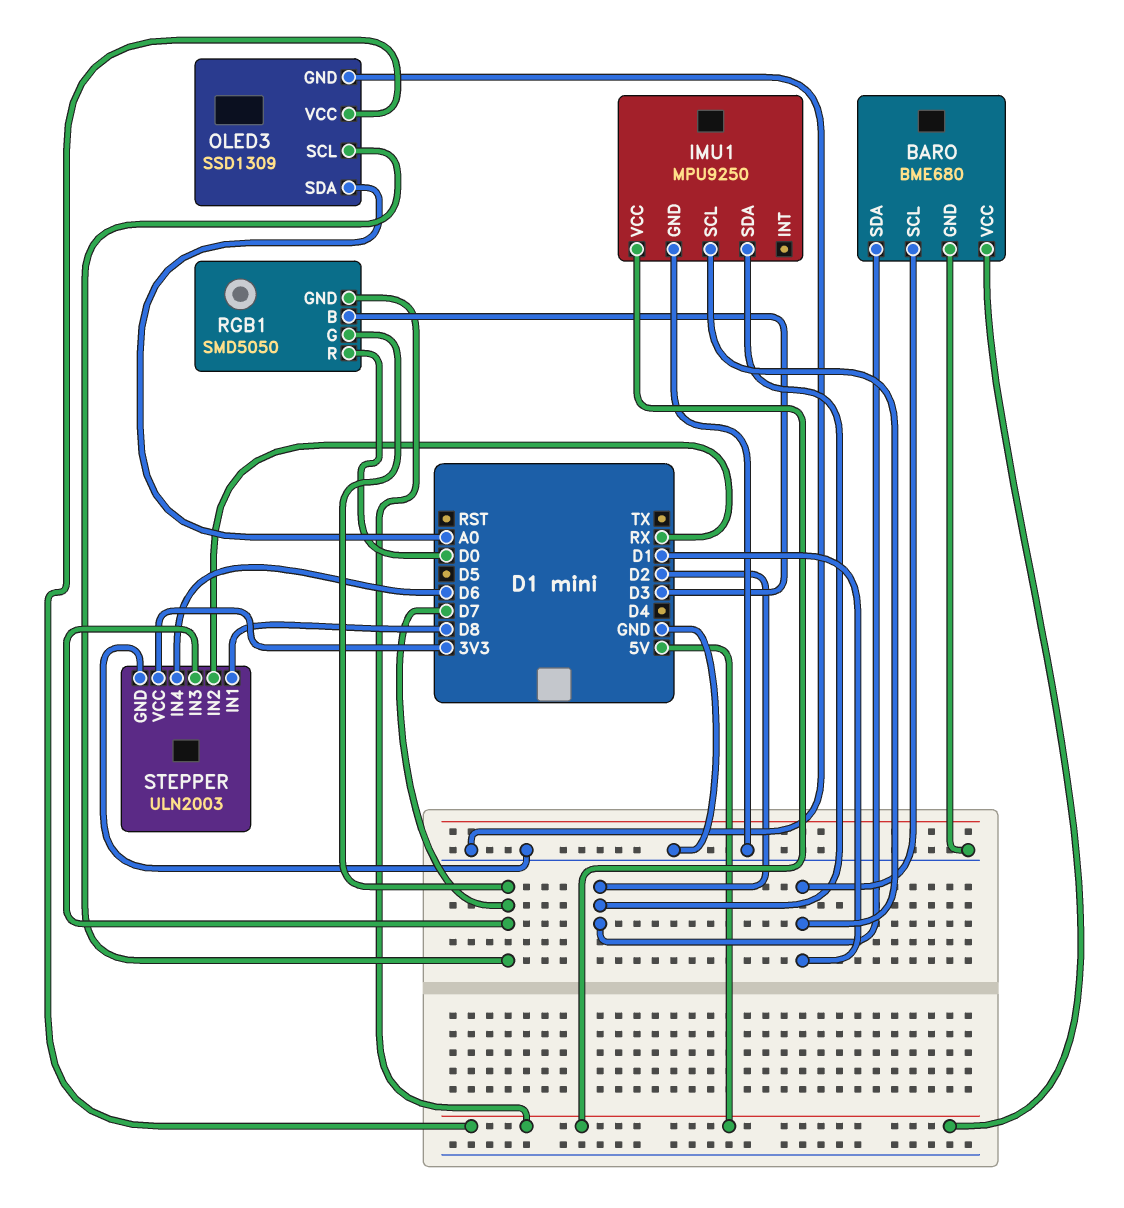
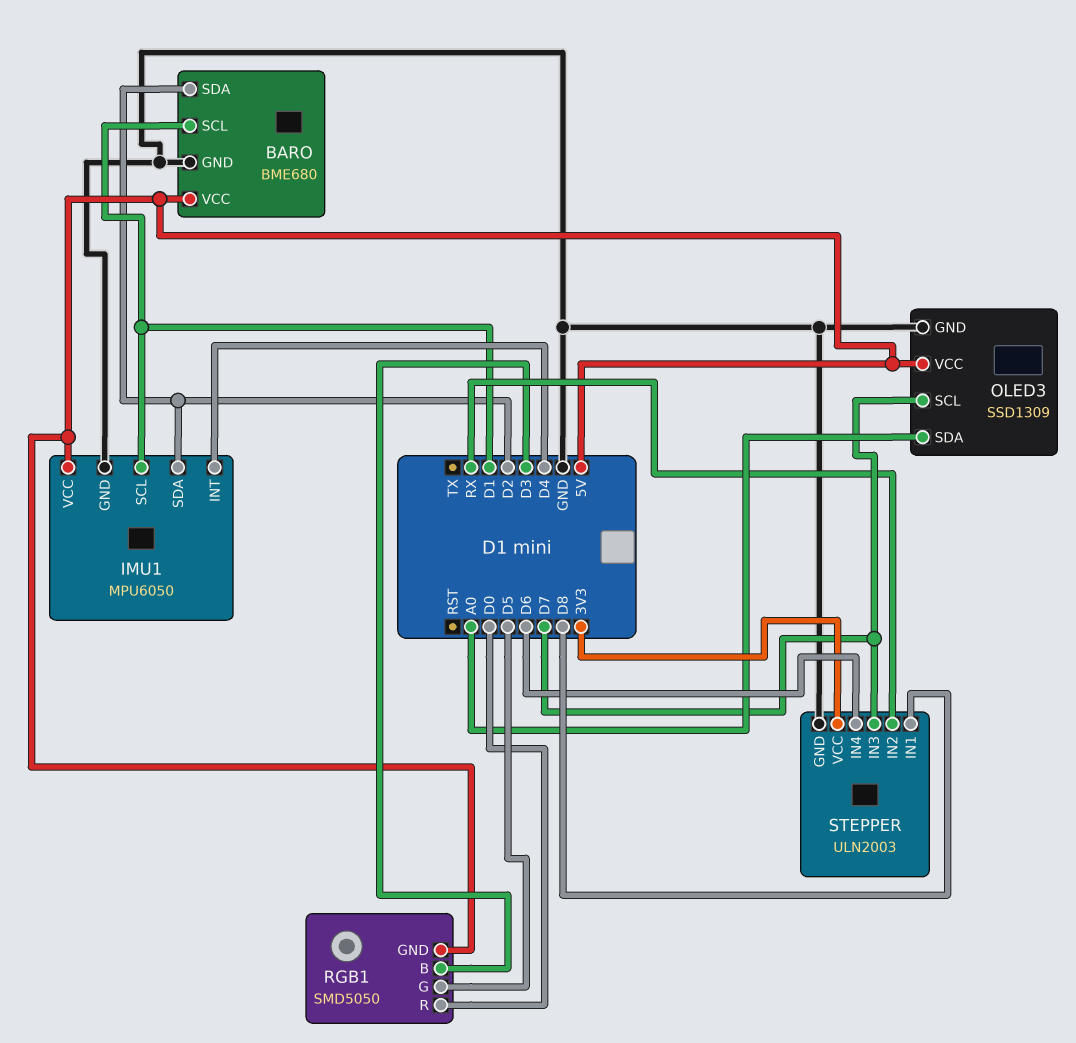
IMU1: MPU9250 -> MPU6050
IMU1 pin INT: none -> D4
RGB1 pin G: D7 -> D5

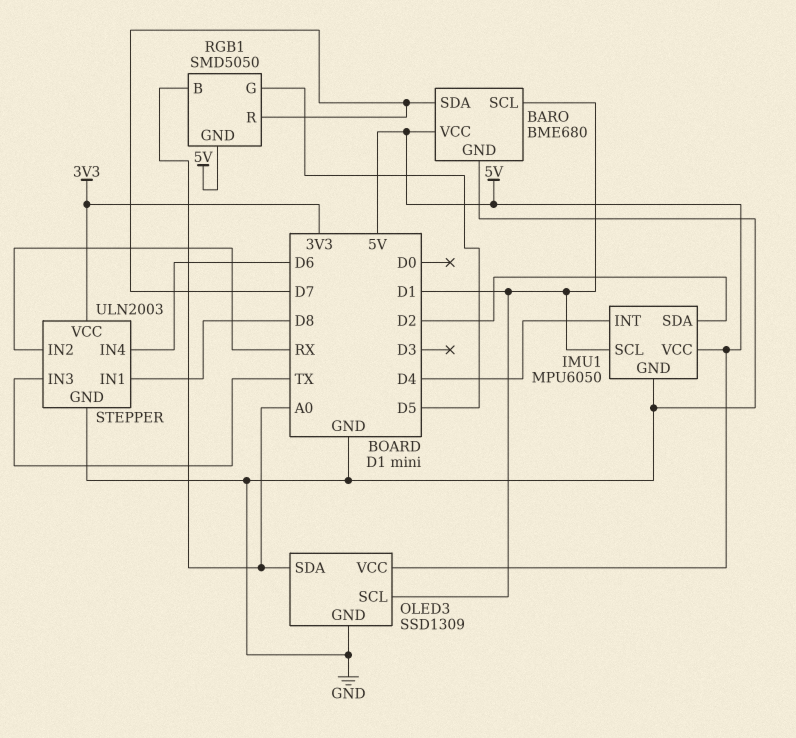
BARO pin SDA: D2 -> D7
OLED3 pin SCL: D7 -> D1
RGB1 pin B: D3 -> A0
RGB1 pin R: D0 -> D7
STEPPER pin IN3: D7 -> TX

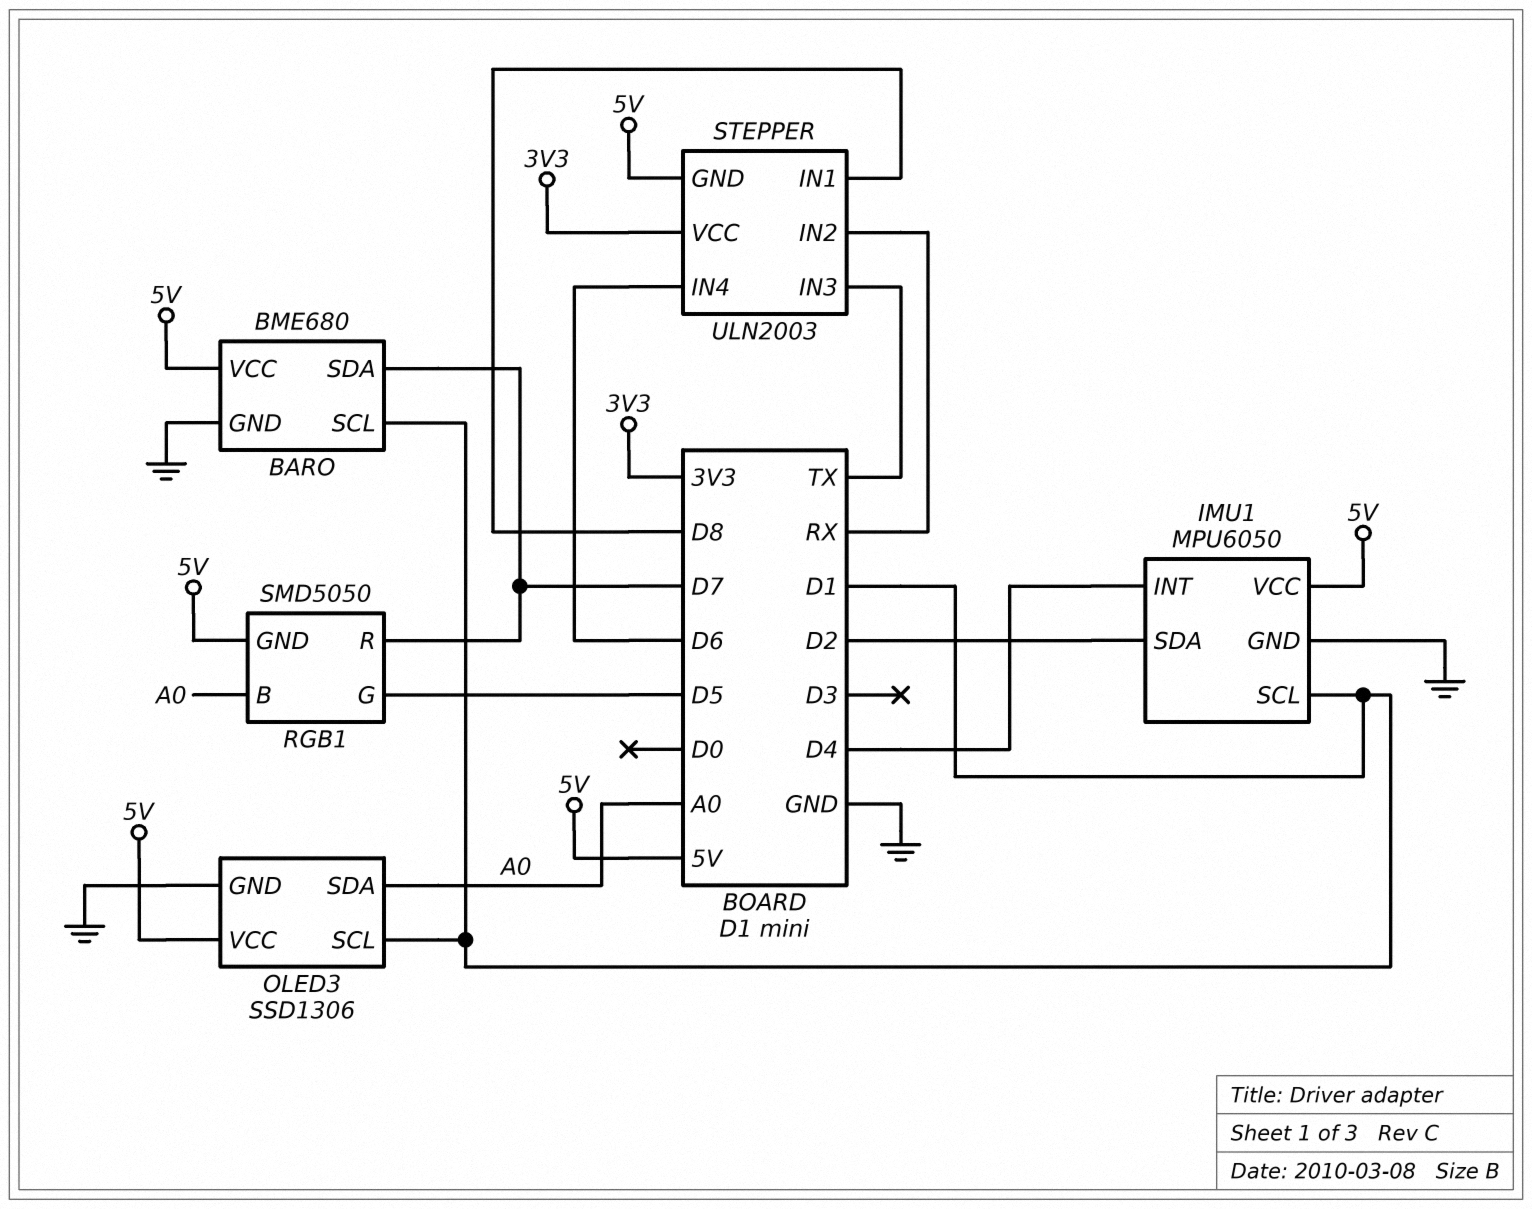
OLED3: SSD1309 -> SSD1306
STEPPER pin GND: GND -> 5V

